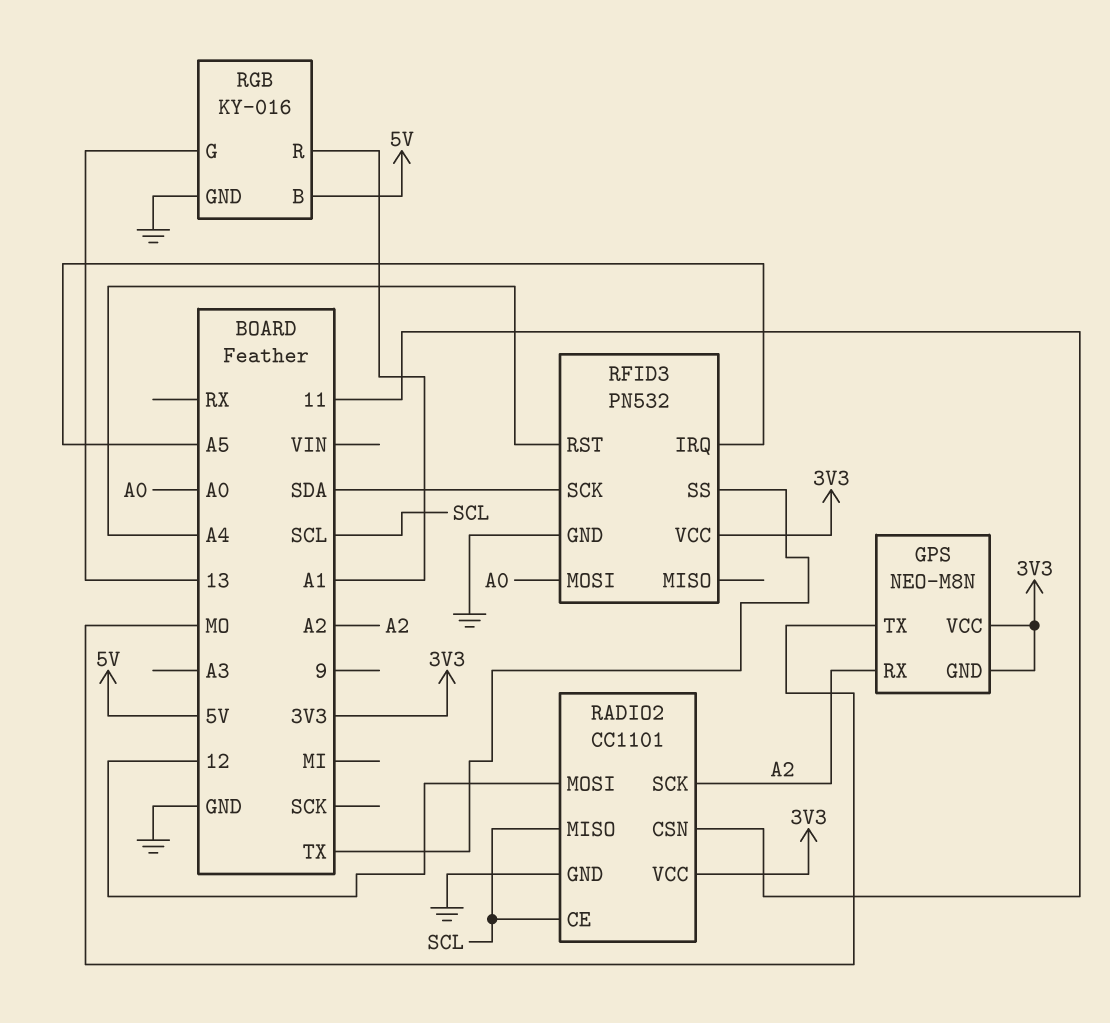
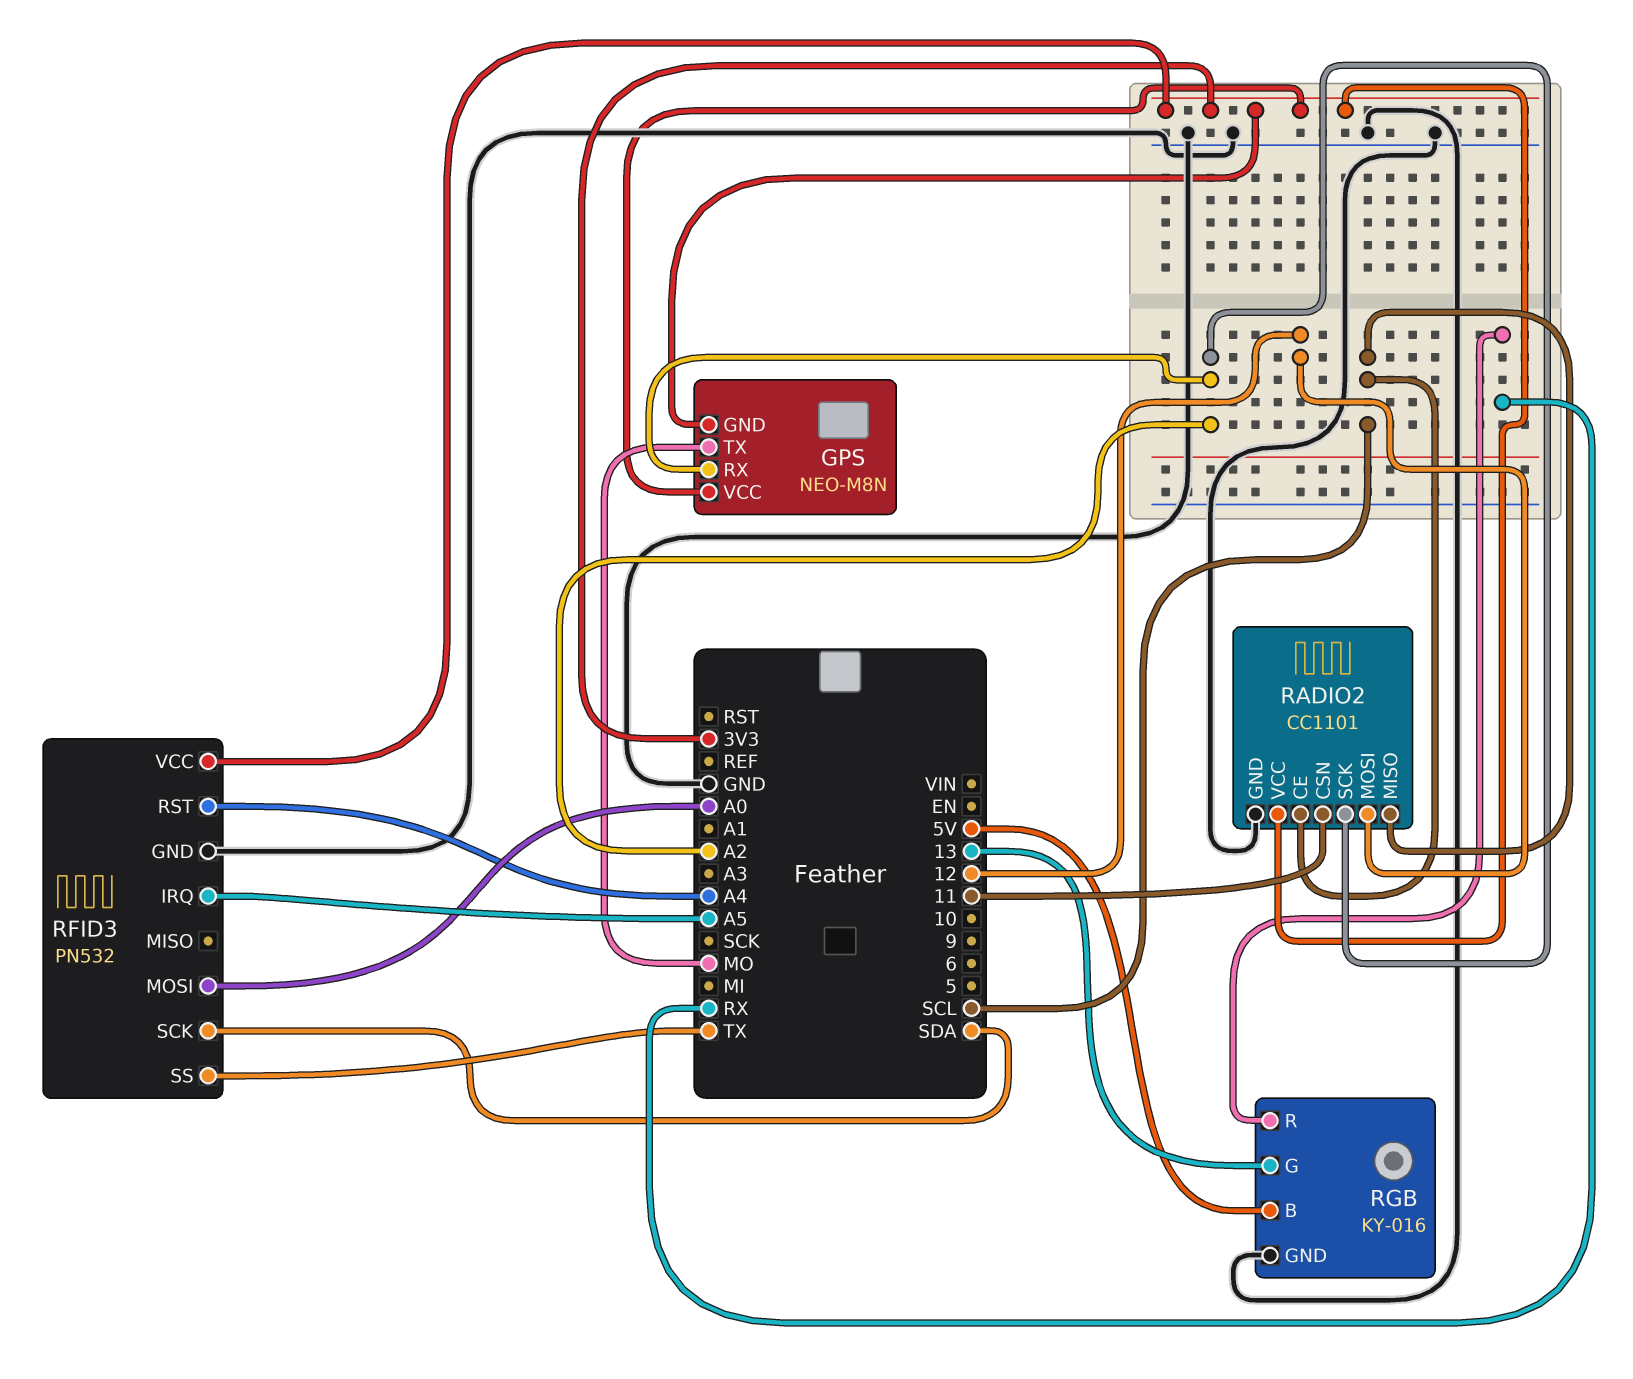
RGB pin R: A1 -> RX

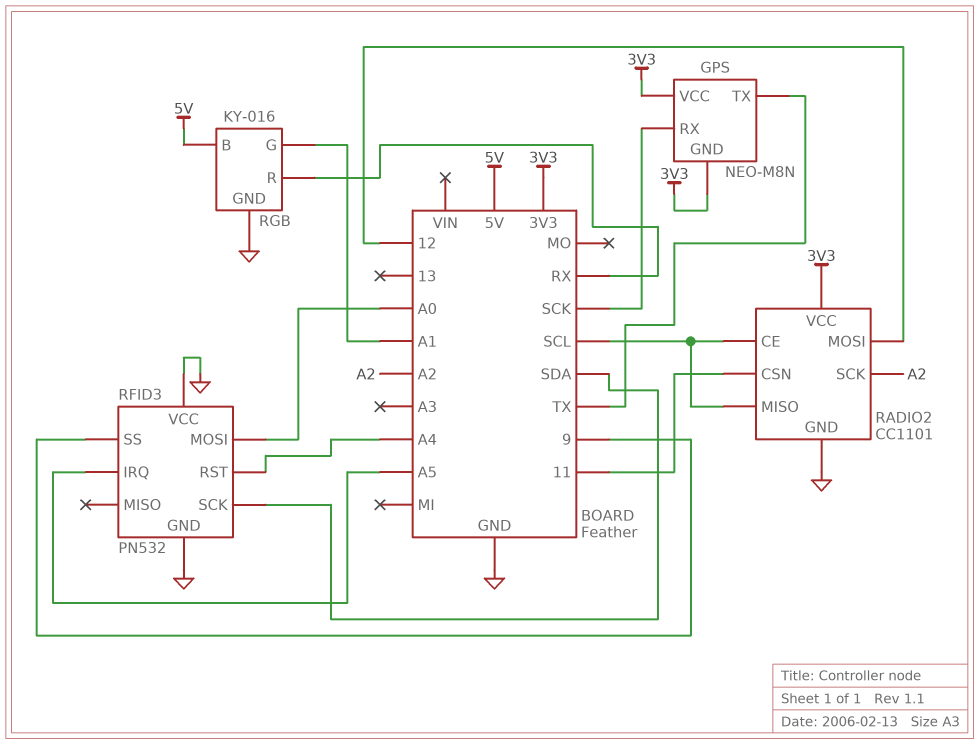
GPS pin RX: A2 -> SCK
GPS pin TX: MO -> TX
RFID3 pin SS: TX -> 9
RFID3 pin VCC: 3V3 -> GND
RGB pin G: 13 -> A1

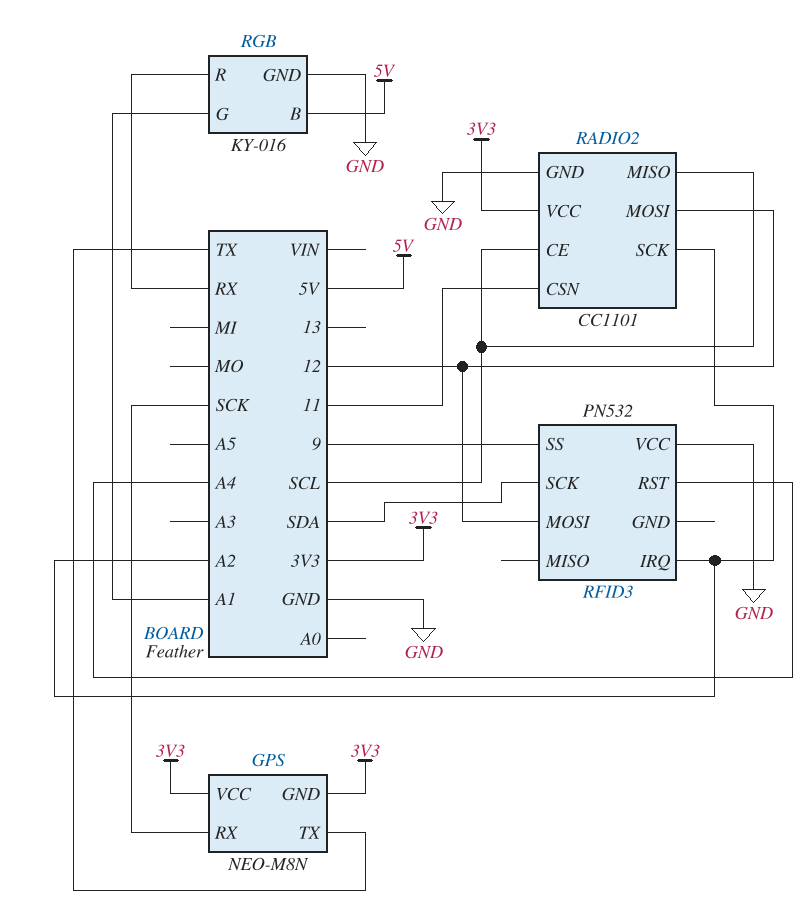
RFID3 pin GND: GND -> none
RFID3 pin IRQ: A5 -> A2
RFID3 pin MOSI: A0 -> 12

